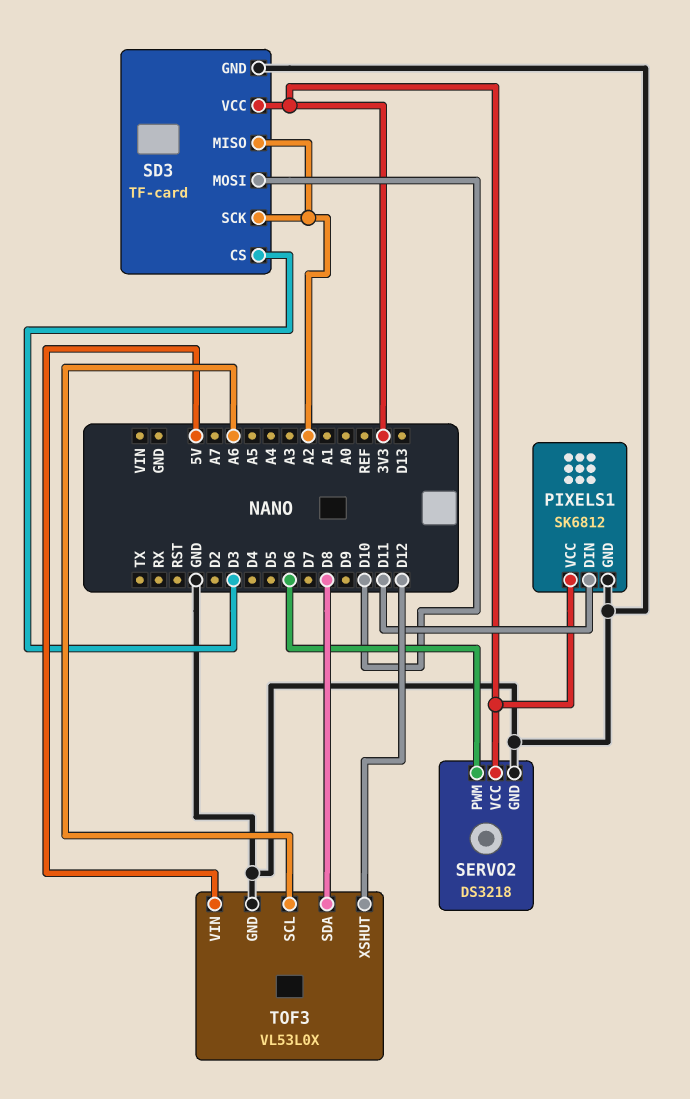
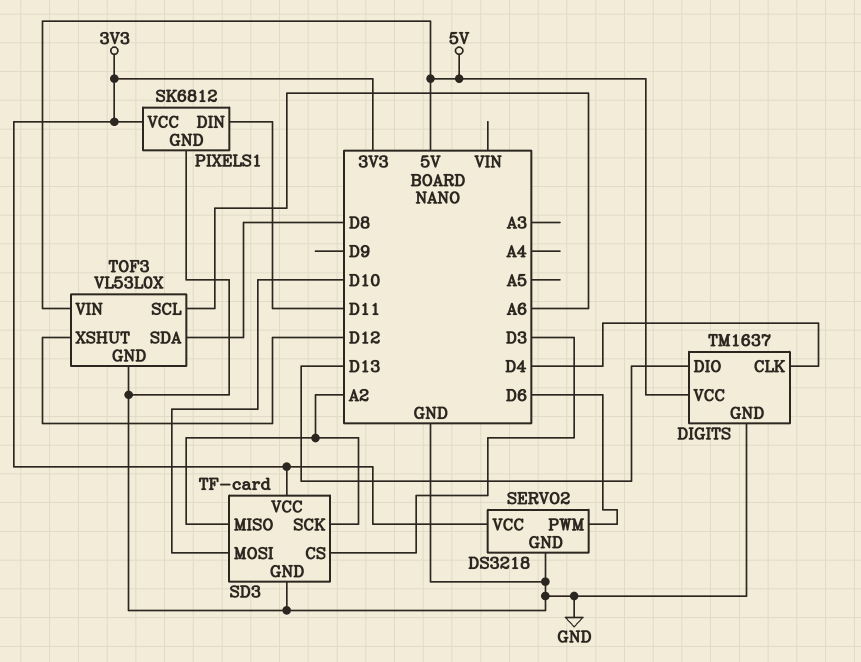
DIGITS: none -> TM1637
DIGITS pin CLK: none -> D4
DIGITS pin DIO: none -> D13
DIGITS pin GND: none -> GND
DIGITS pin VCC: none -> 5V

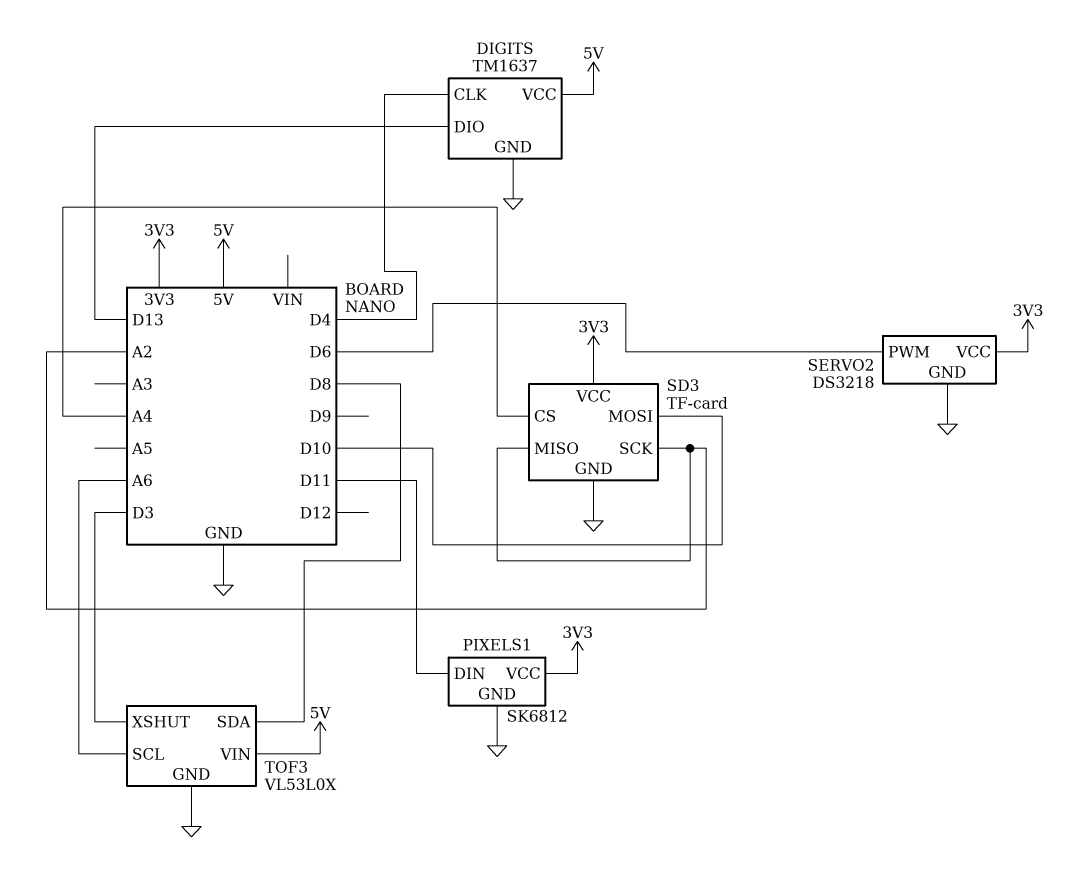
SD3 pin CS: D3 -> A4
TOF3 pin XSHUT: D12 -> D3

